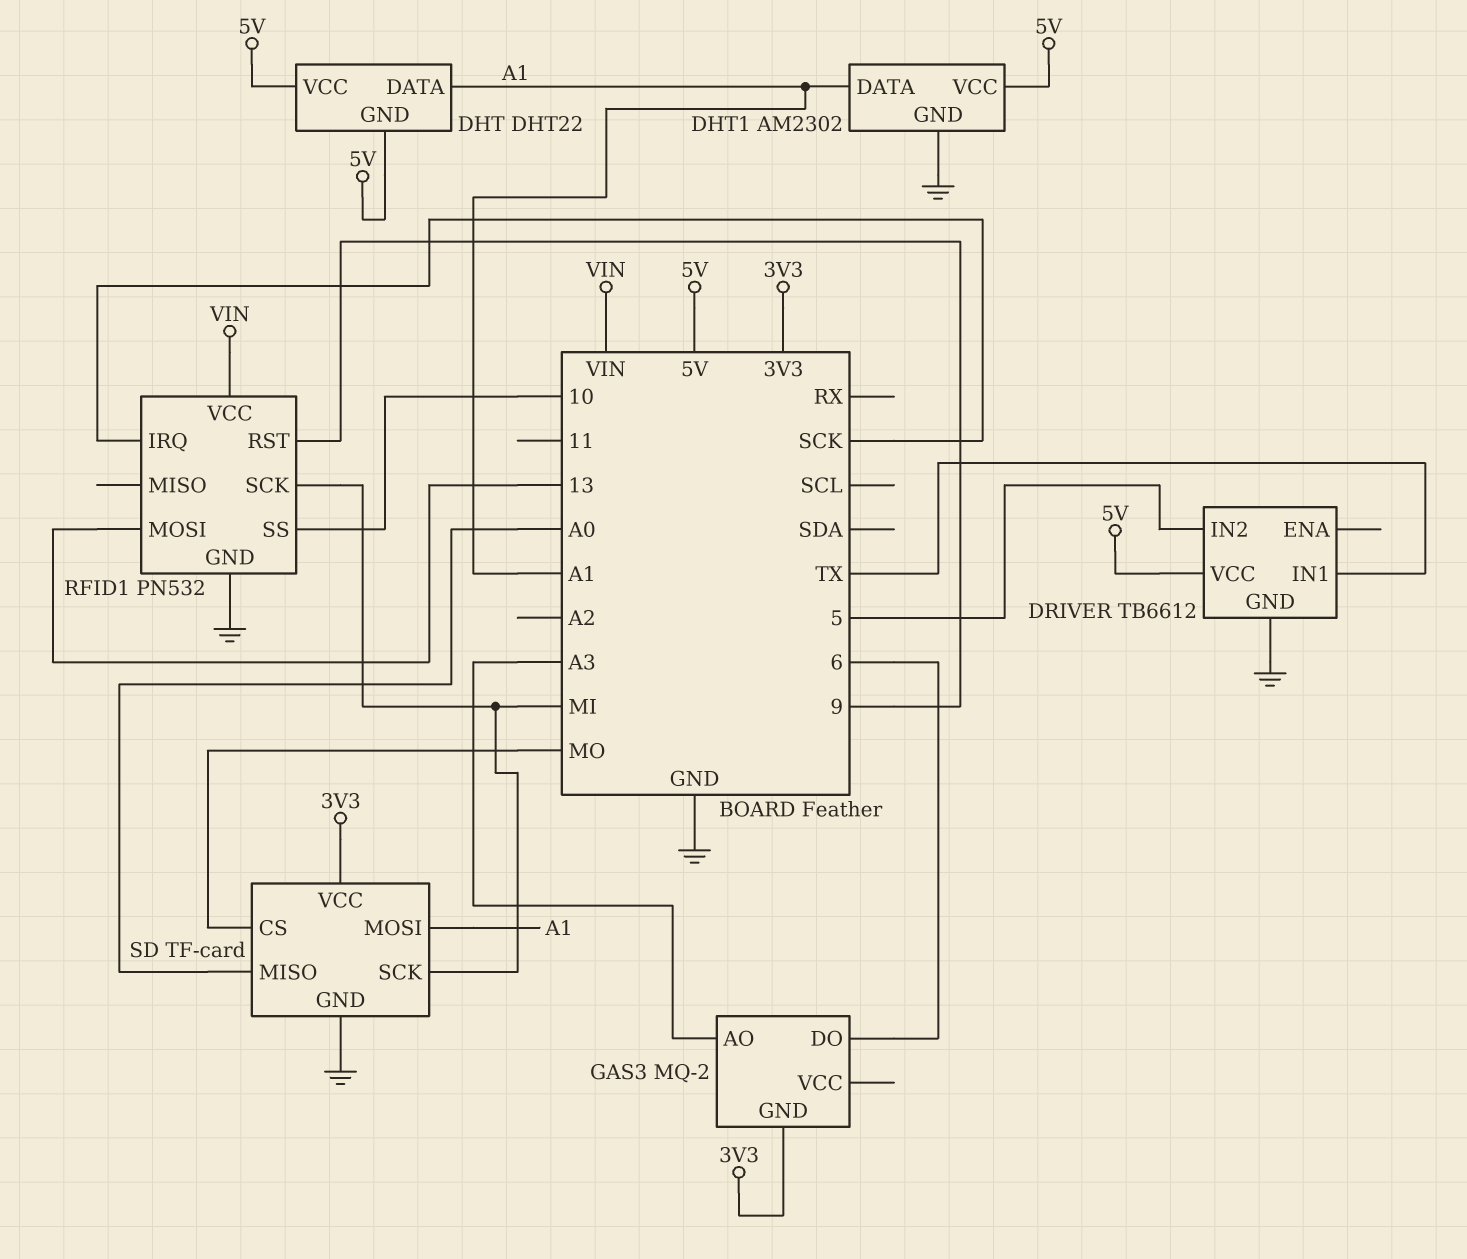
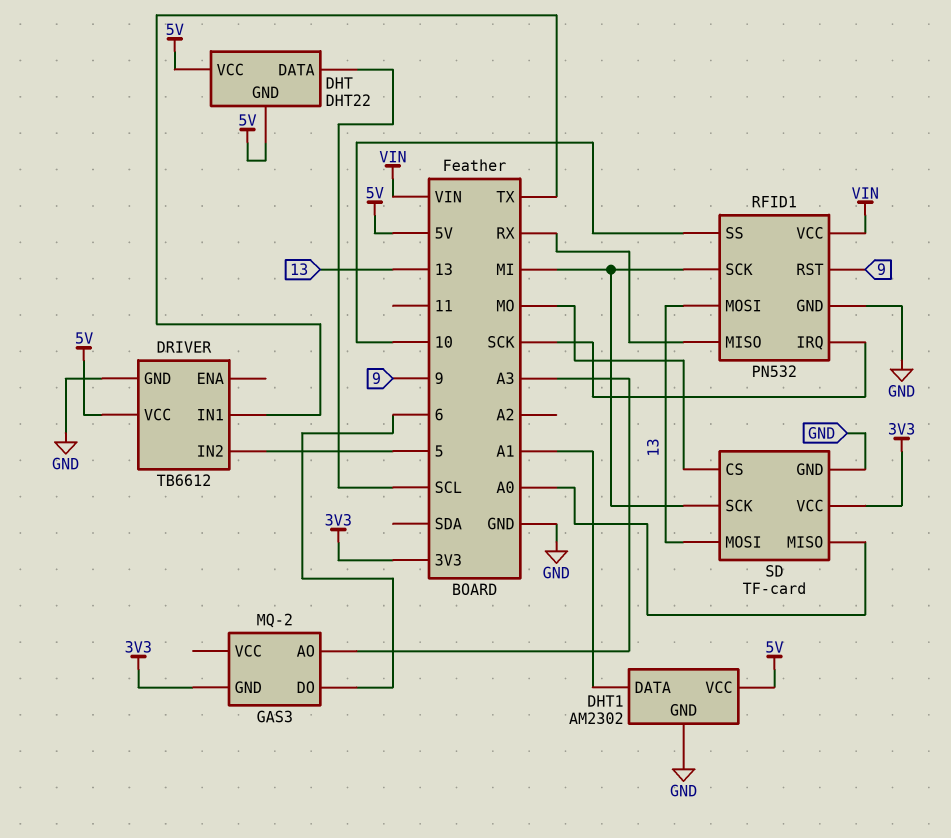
DHT pin DATA: A1 -> SCL
RFID1 pin MISO: none -> RX
SD pin MOSI: A1 -> 13

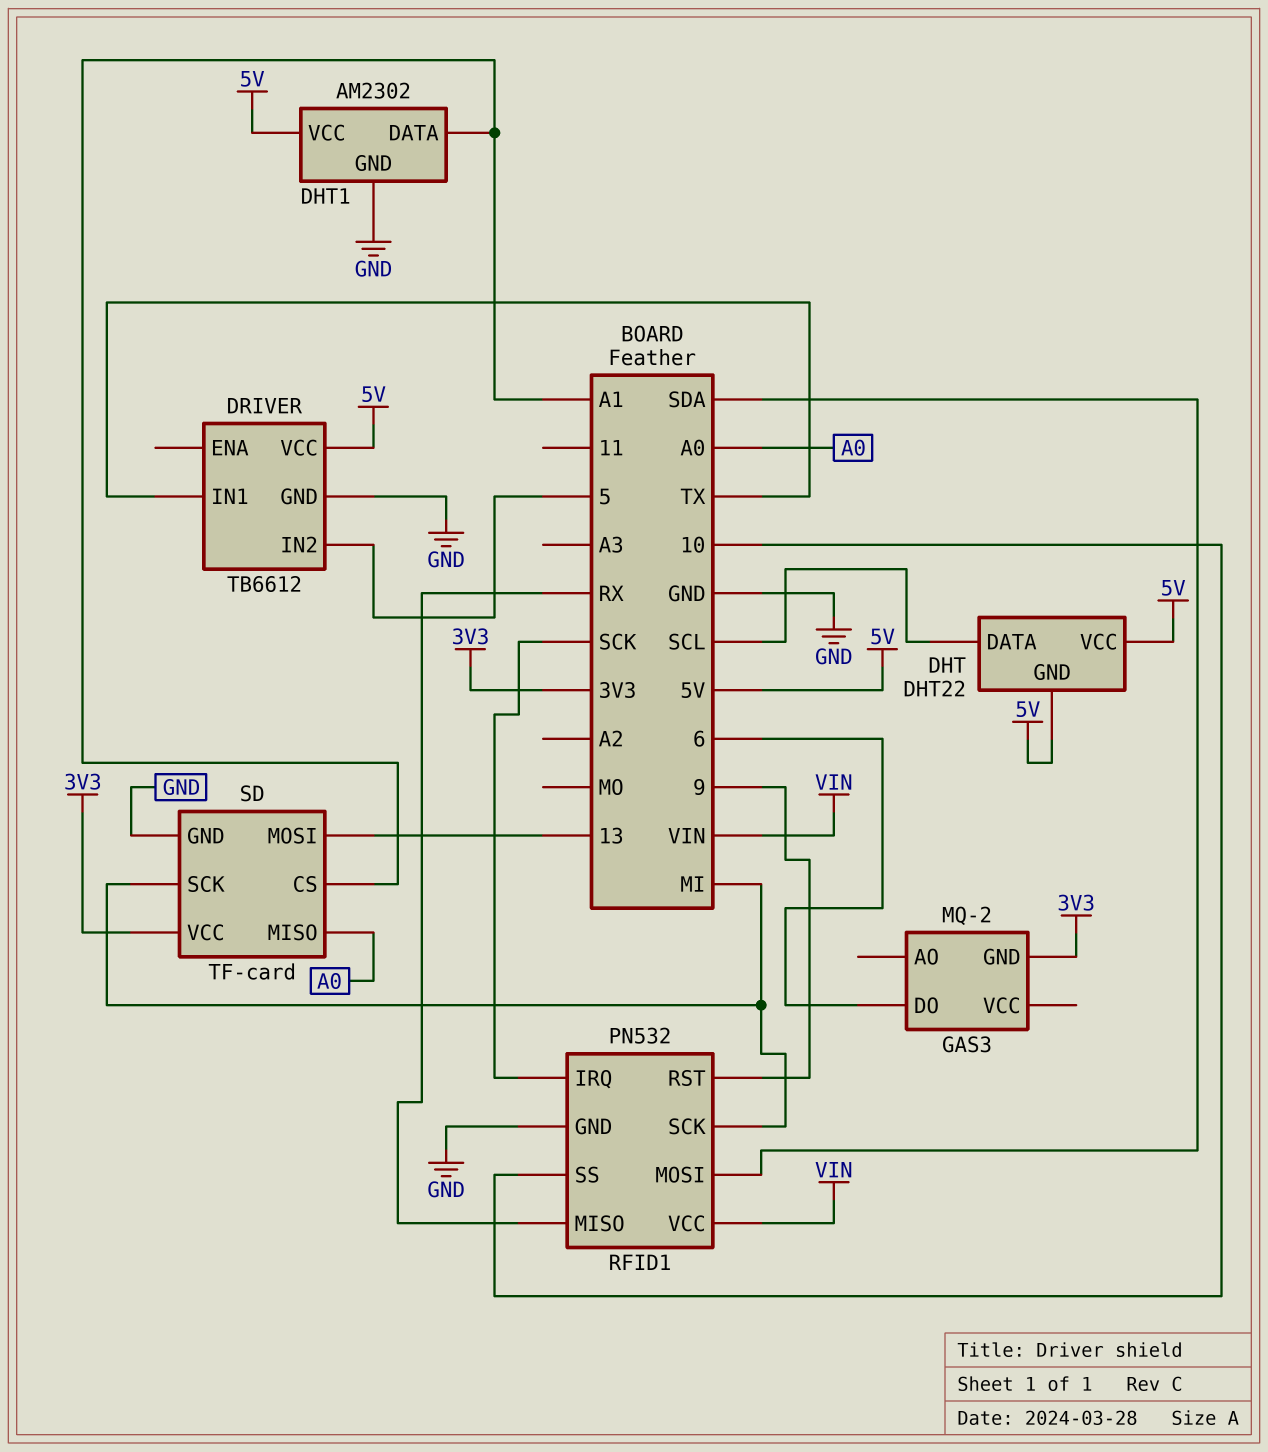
GAS3 pin AO: A3 -> none
RFID1 pin MOSI: 13 -> SDA
SD pin CS: MO -> A1

